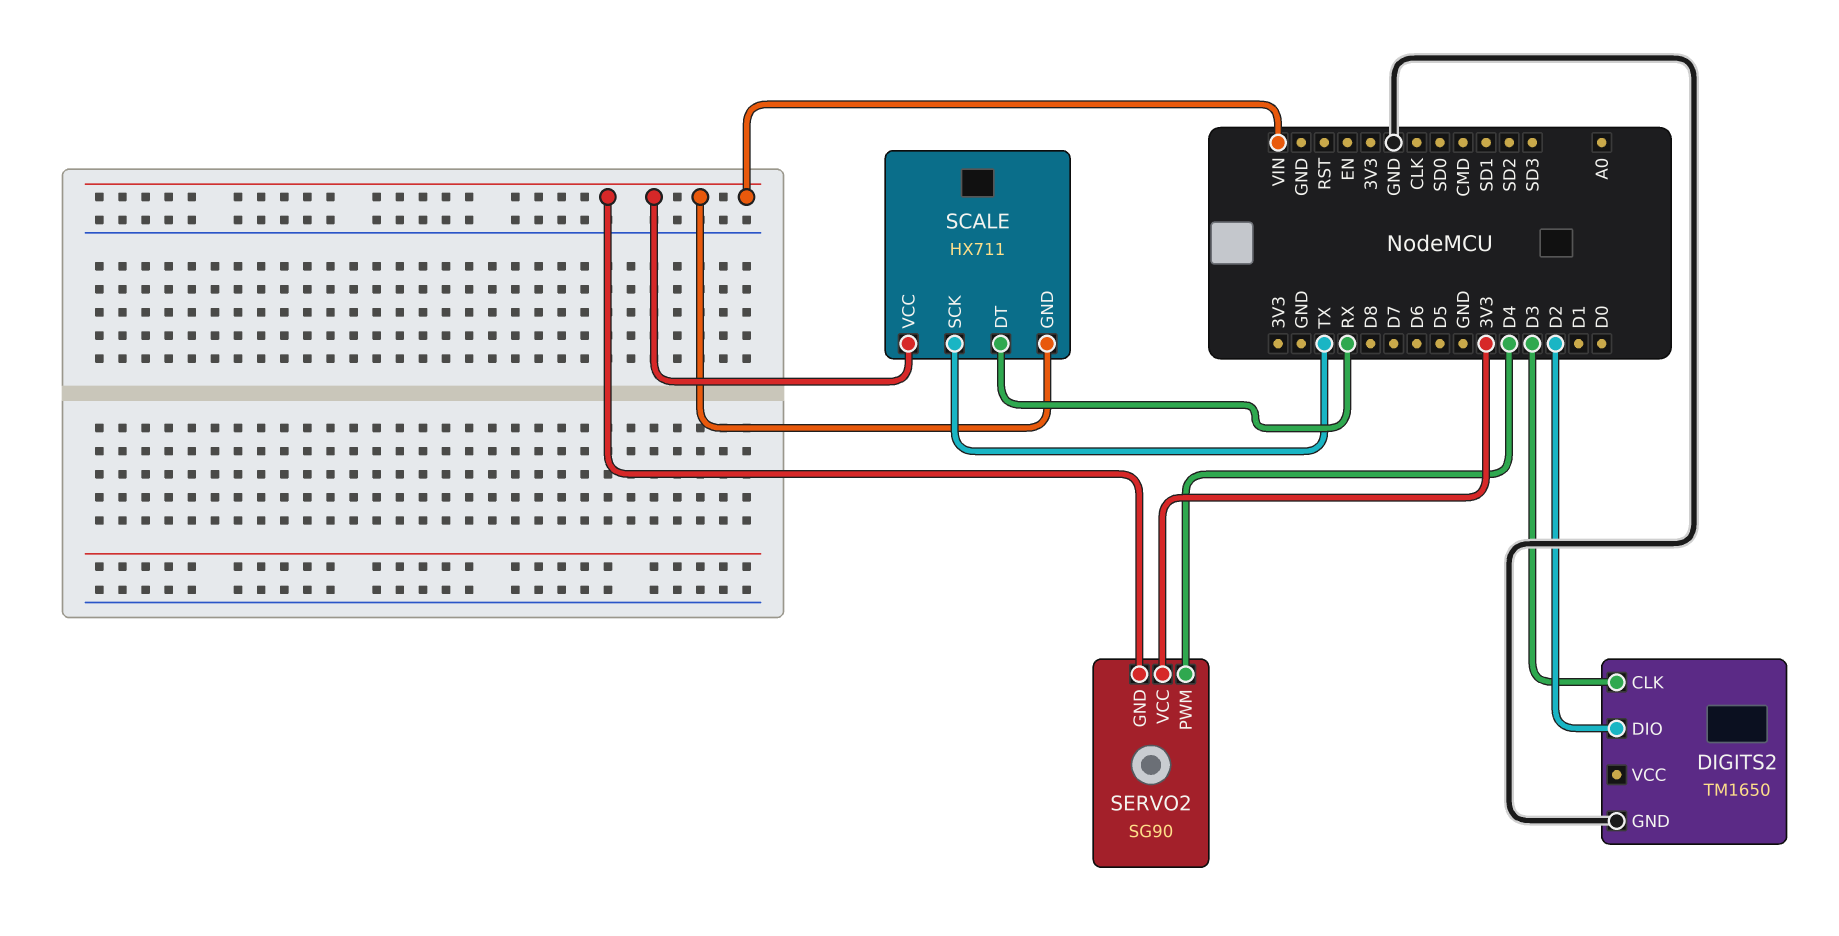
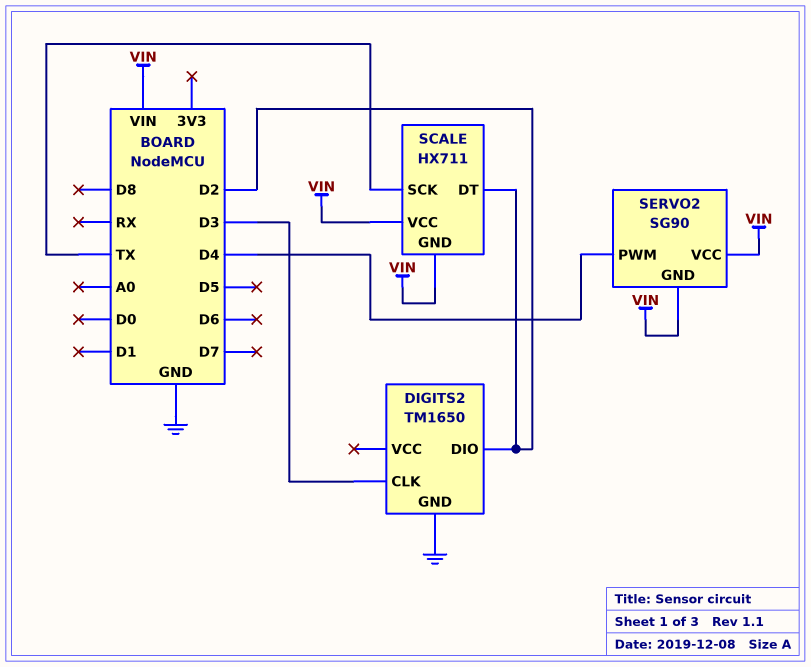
SCALE pin DT: RX -> D2
SERVO2 pin VCC: 3V3 -> VIN

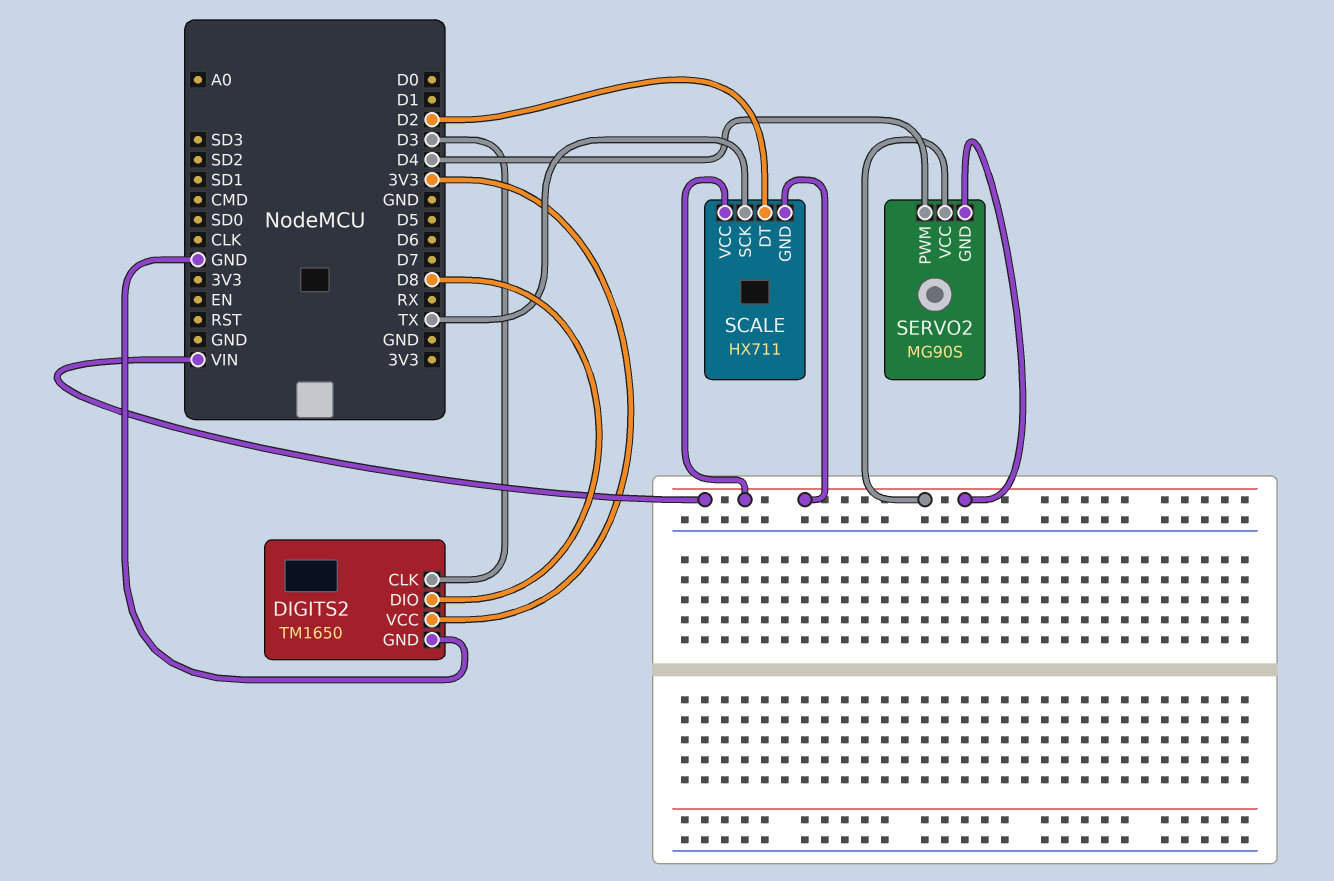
DIGITS2 pin DIO: D2 -> D8
DIGITS2 pin VCC: none -> 3V3
SERVO2: SG90 -> MG90S

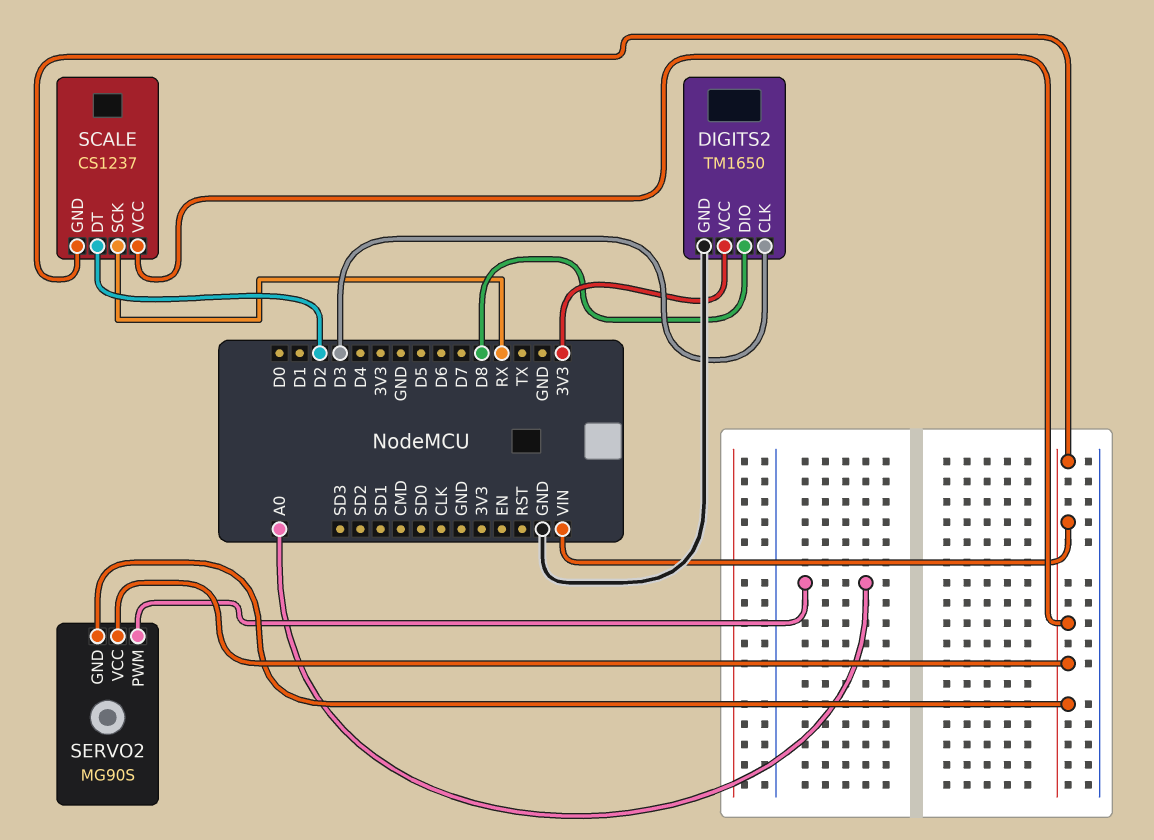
SCALE: HX711 -> CS1237
SCALE pin SCK: TX -> RX
SERVO2 pin PWM: D4 -> A0

